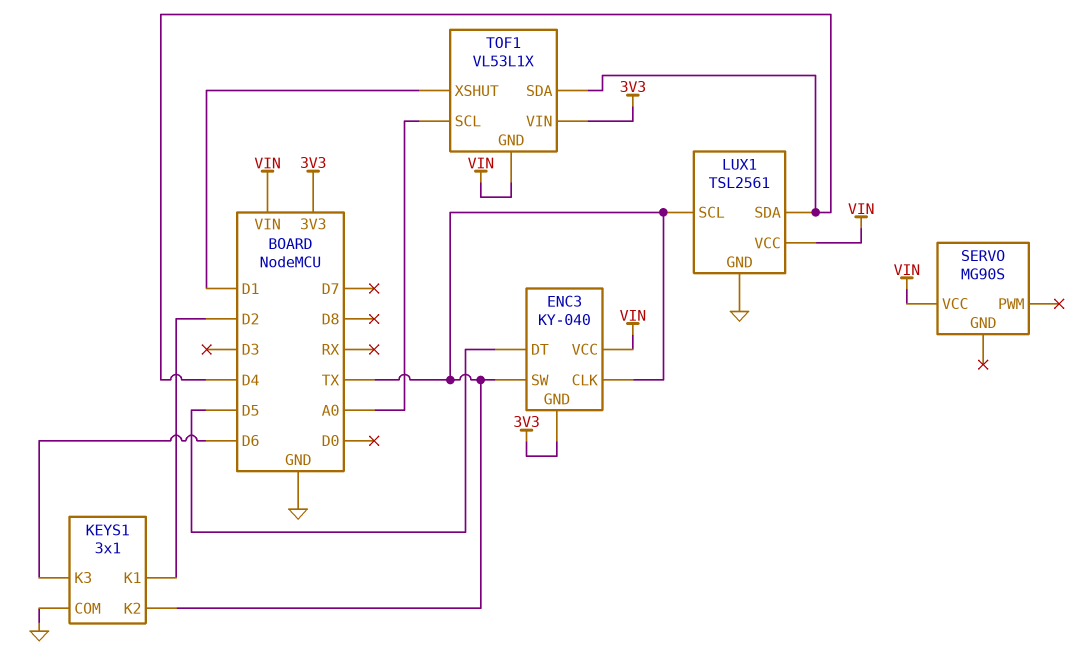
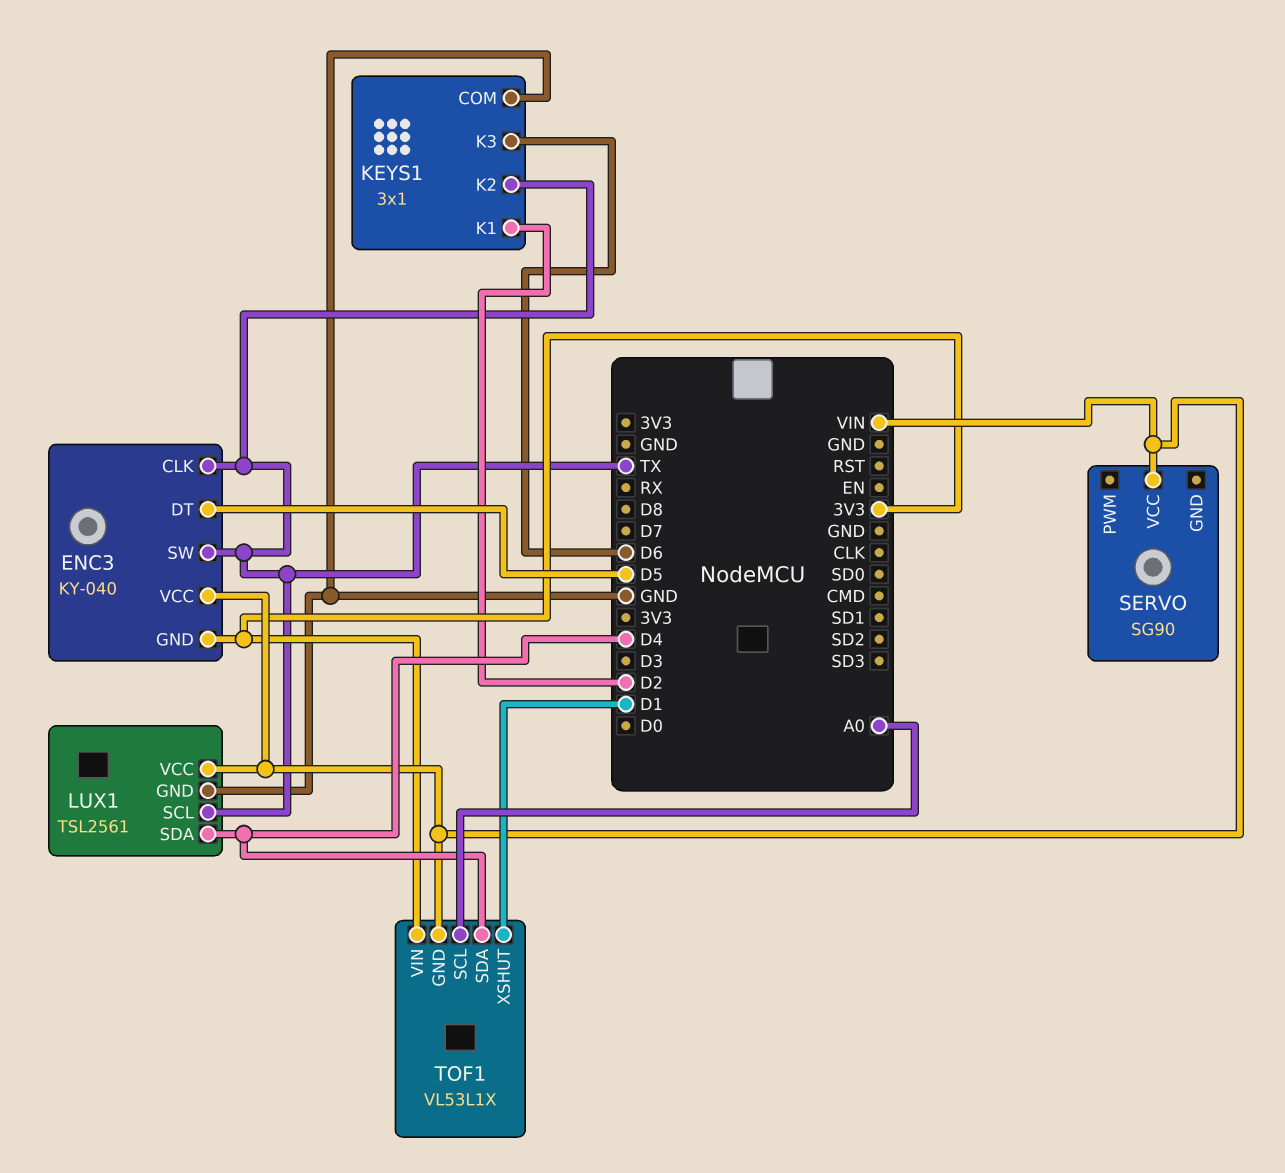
SERVO: MG90S -> SG90

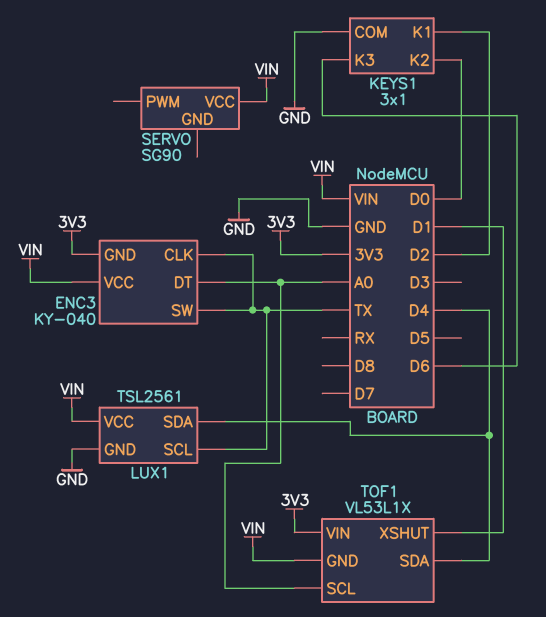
ENC3 pin DT: D5 -> A0
KEYS1 pin K2: TX -> D0

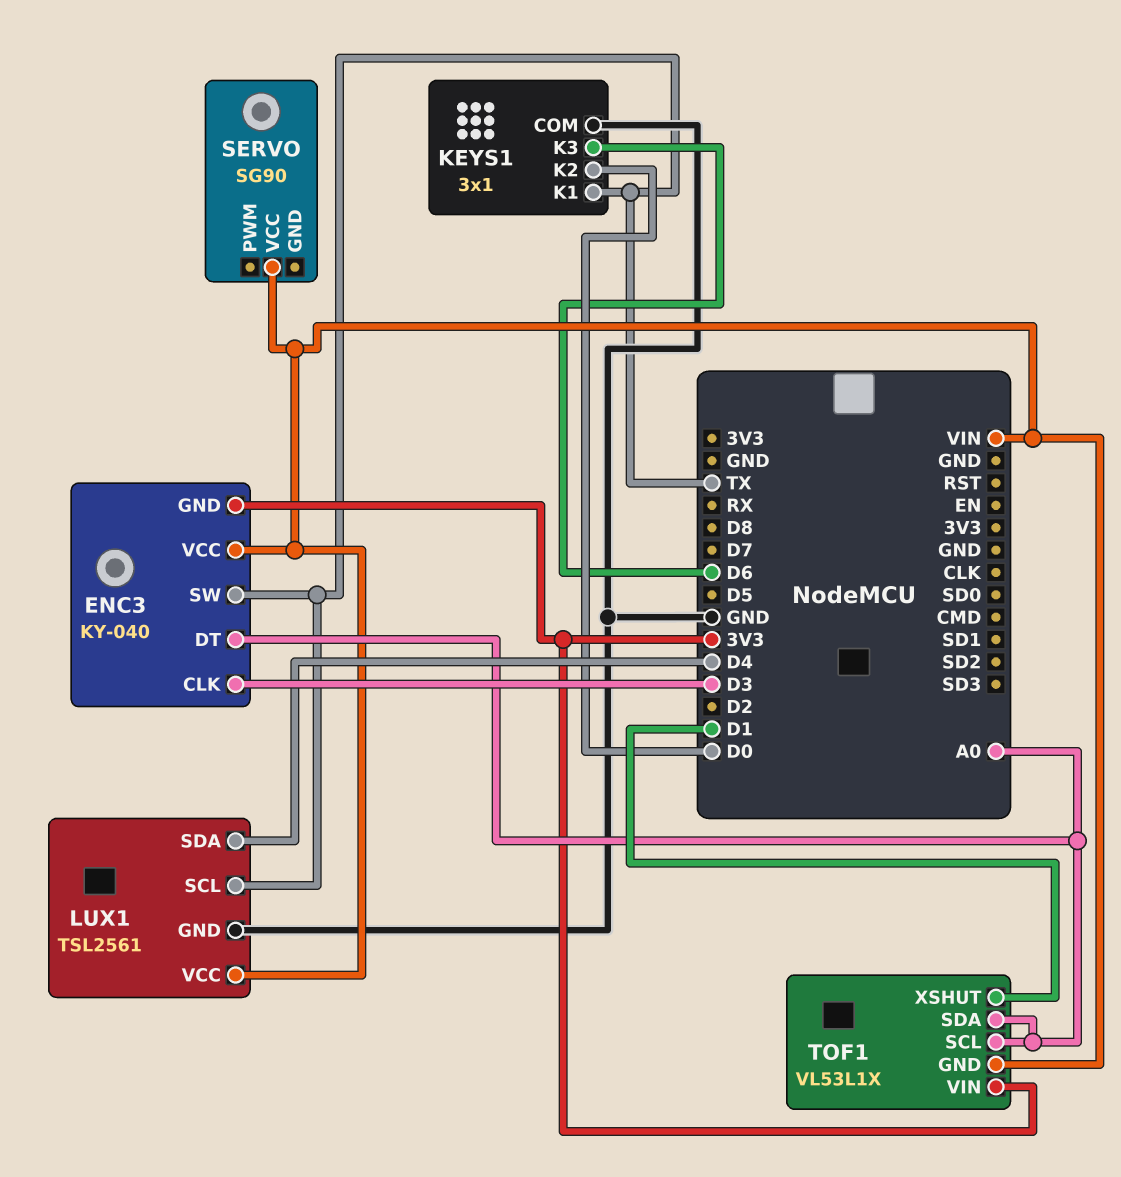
ENC3 pin CLK: TX -> D3
KEYS1 pin K1: D2 -> TX
TOF1 pin SDA: D4 -> A0

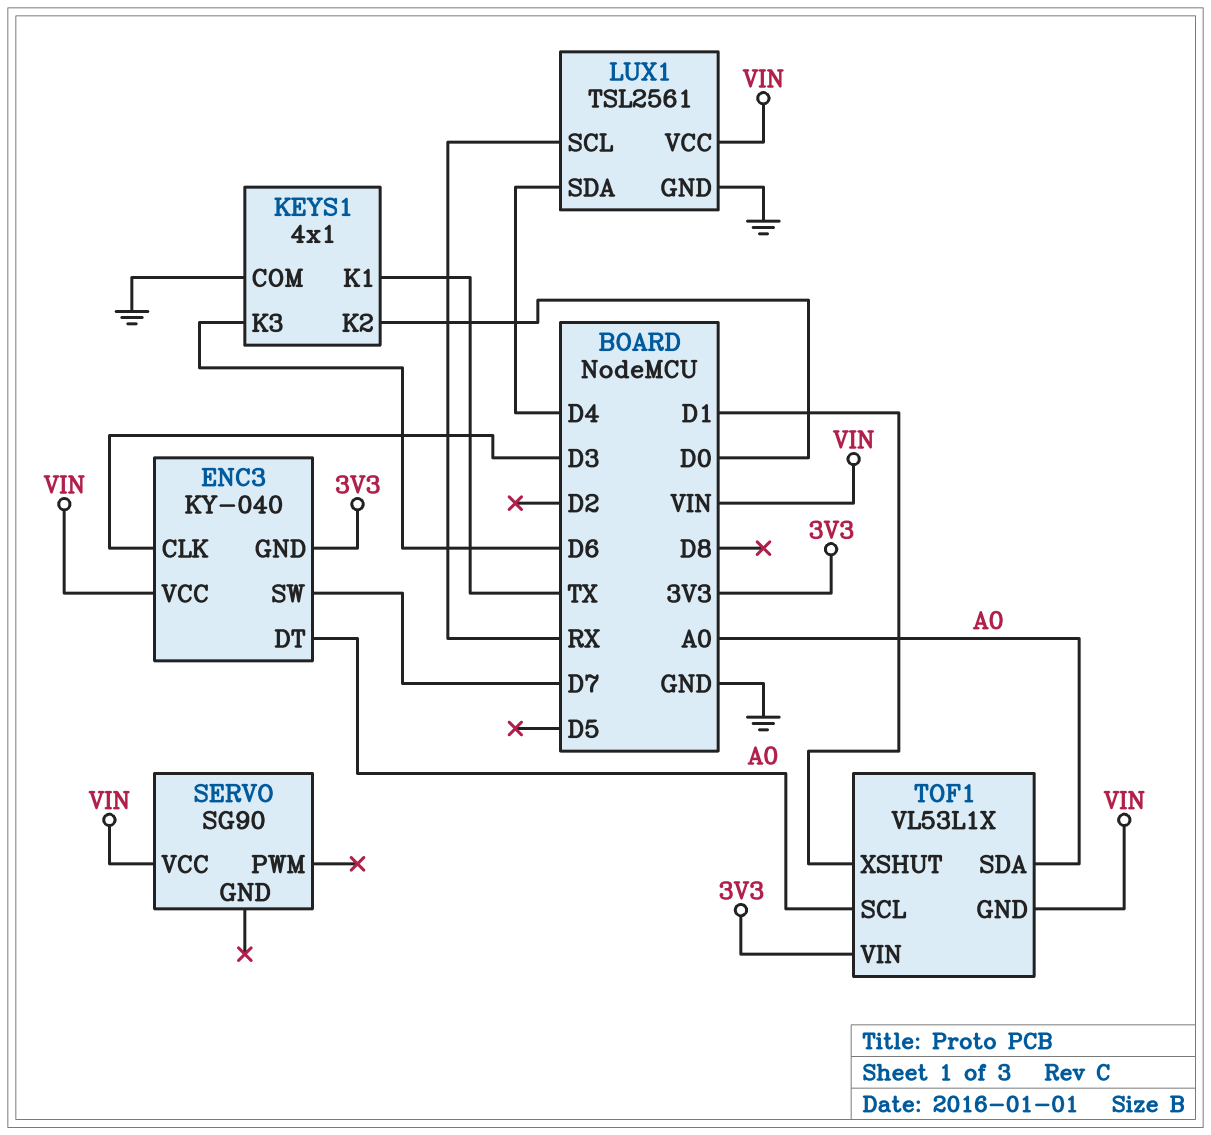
ENC3 pin SW: TX -> D7
KEYS1: 3x1 -> 4x1
LUX1 pin SCL: TX -> RX

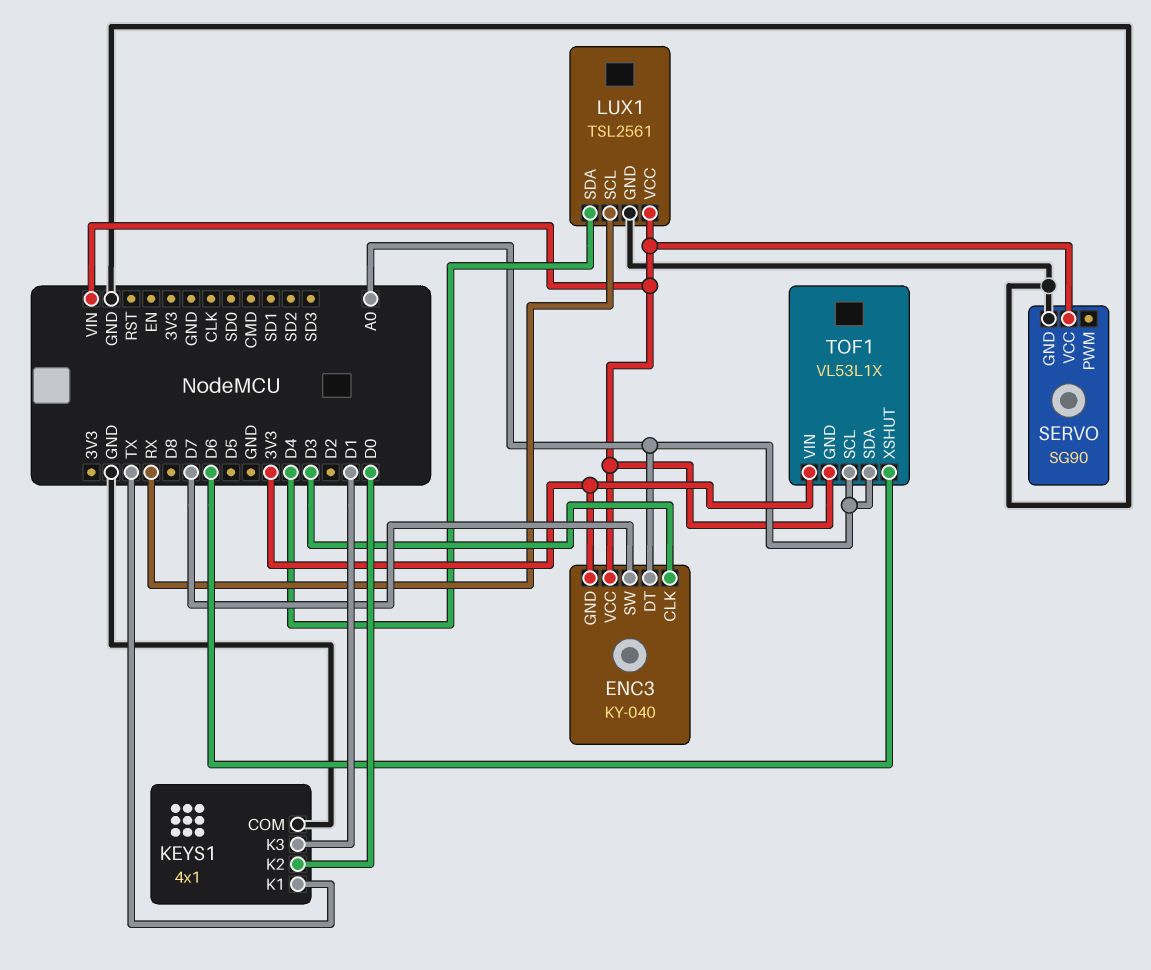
KEYS1 pin K3: D6 -> D1
SERVO pin GND: none -> GND
TOF1 pin XSHUT: D1 -> D6

